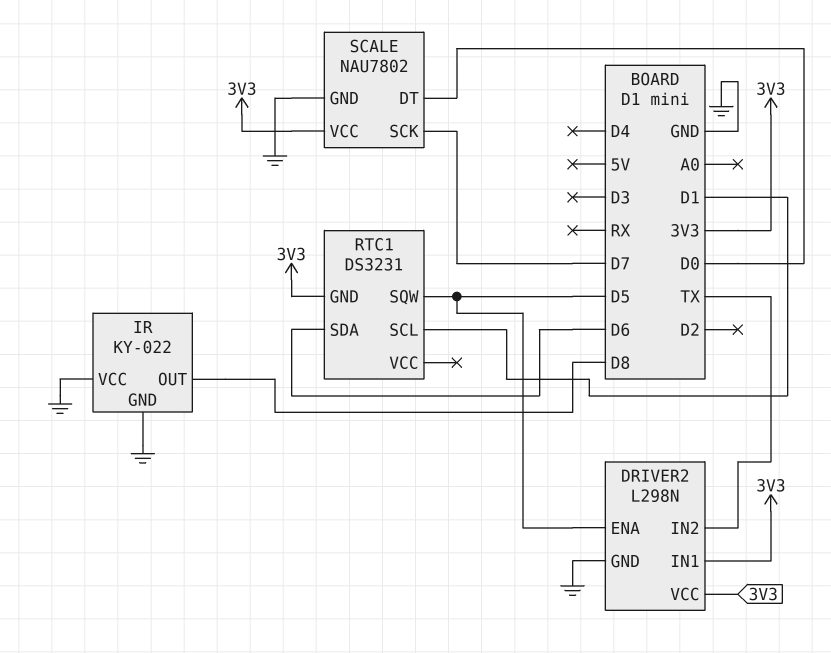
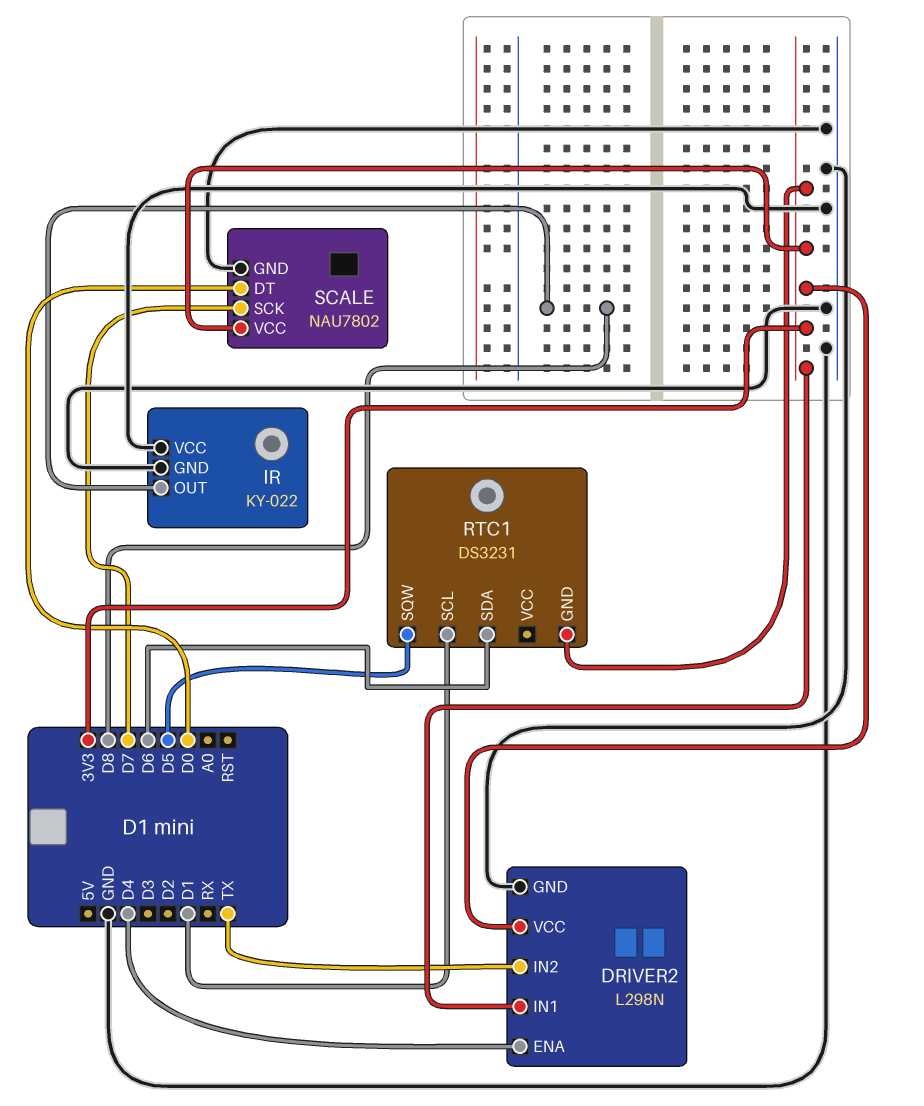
DRIVER2 pin ENA: D5 -> D4

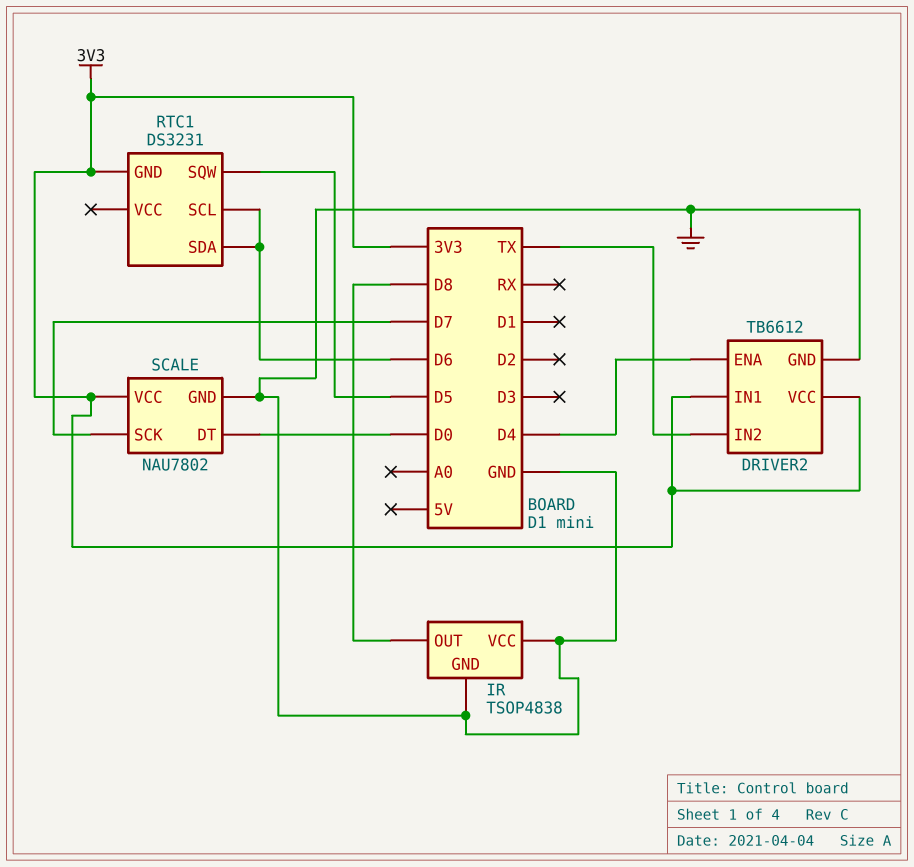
DRIVER2: L298N -> TB6612
IR: KY-022 -> TSOP4838
RTC1 pin SCL: D1 -> D6

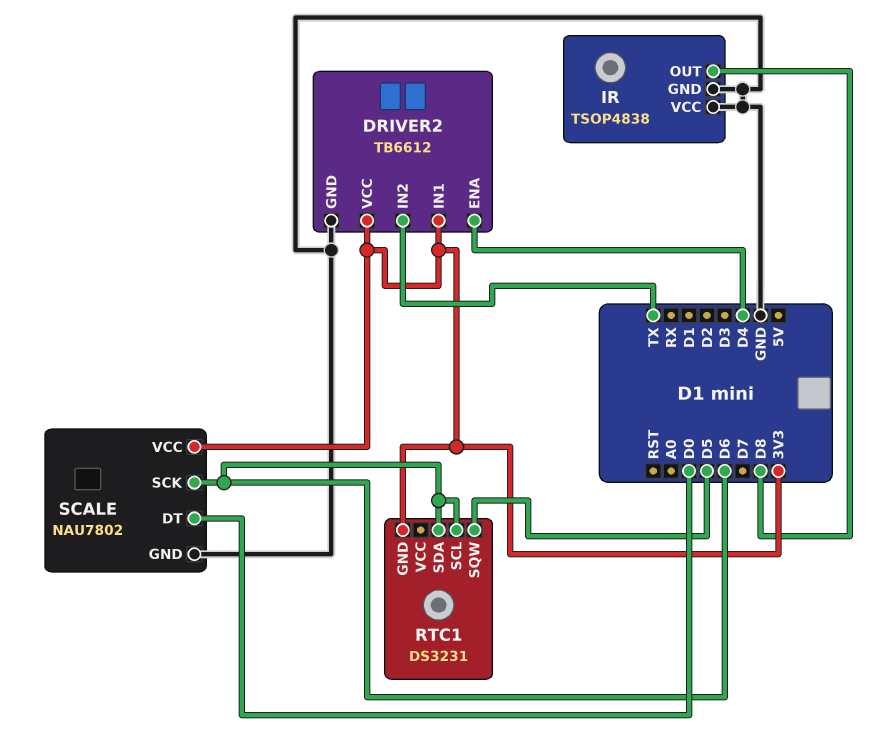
SCALE pin SCK: D7 -> D6

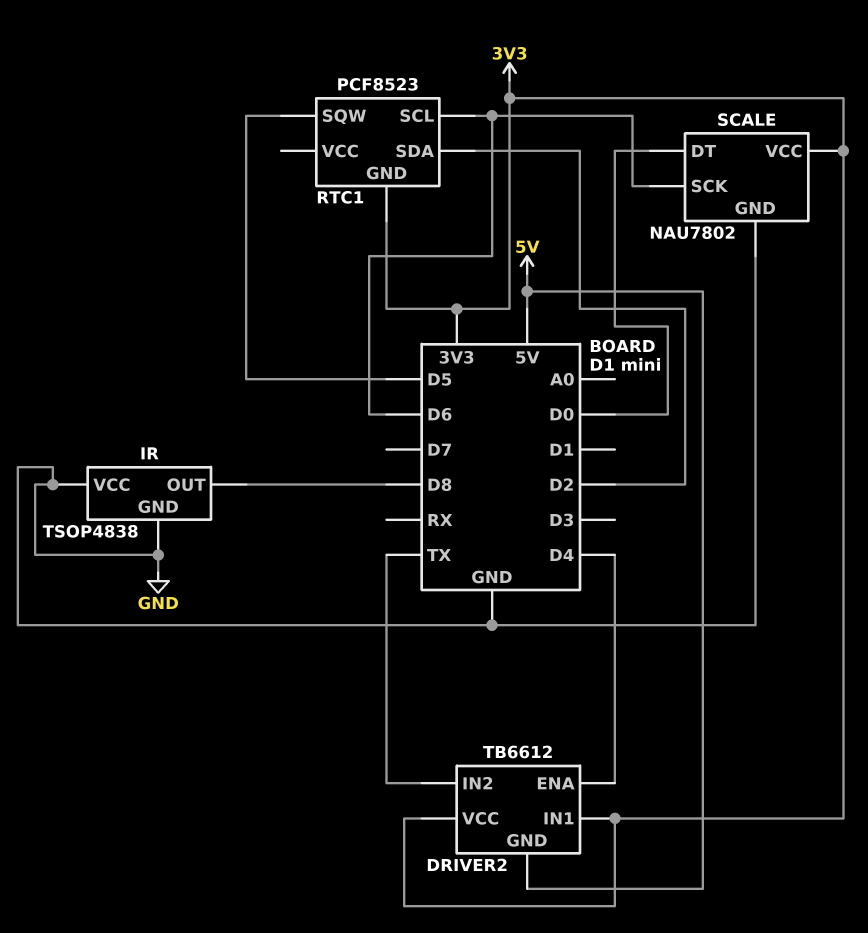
DRIVER2 pin GND: GND -> 5V
RTC1: DS3231 -> PCF8523
RTC1 pin SDA: D6 -> D2

